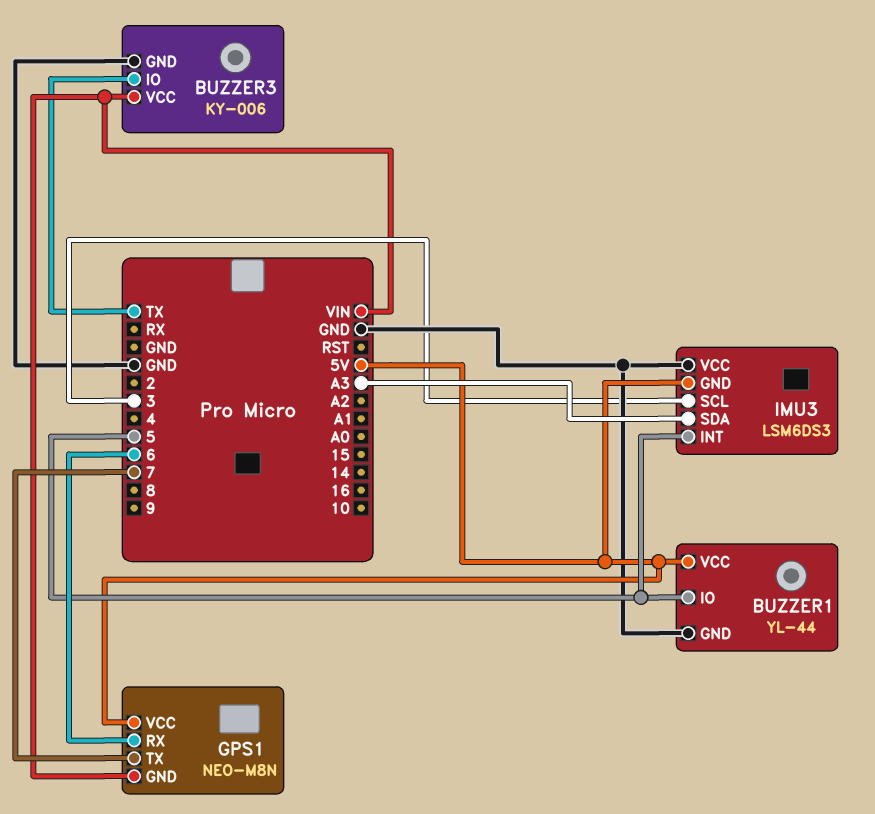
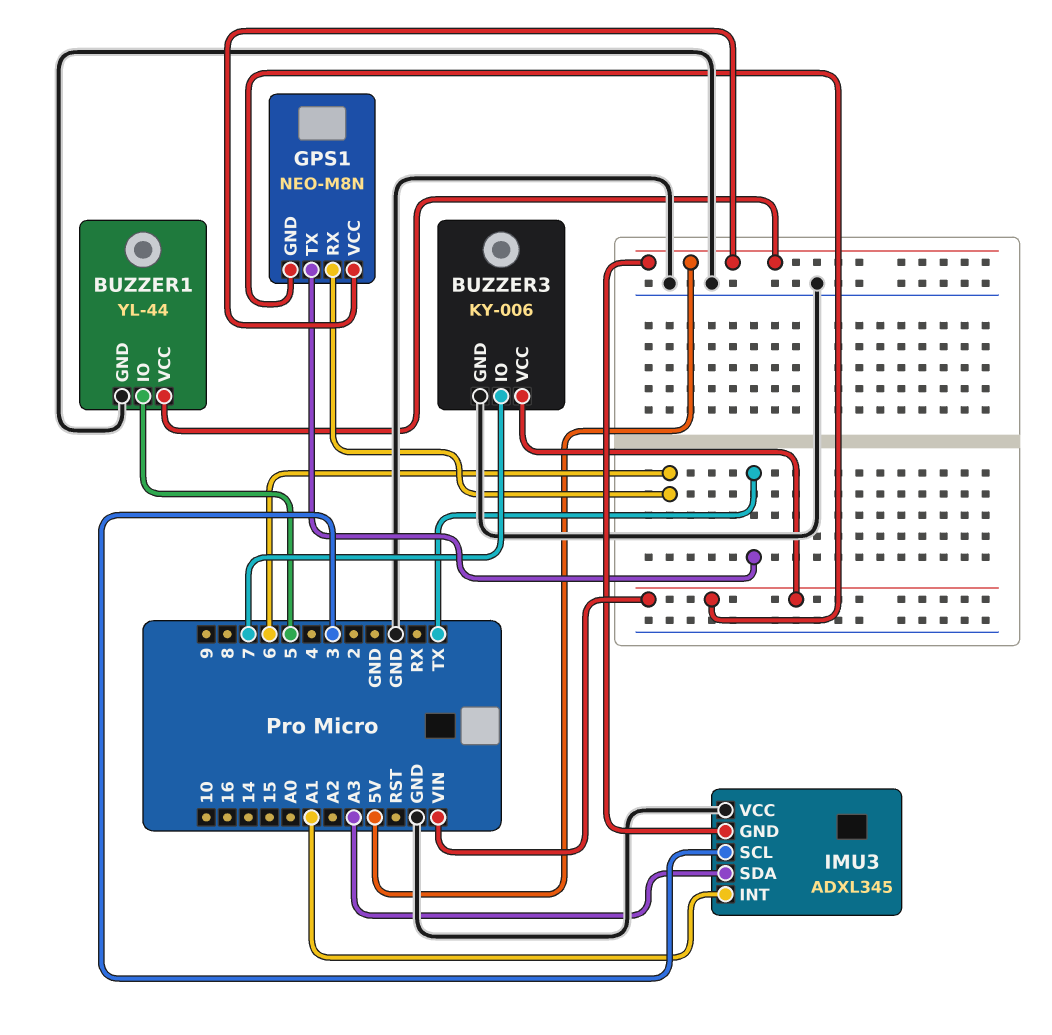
BUZZER3 pin IO: TX -> 7
GPS1 pin TX: 7 -> TX
IMU3: LSM6DS3 -> ADXL345
IMU3 pin INT: 5 -> A1

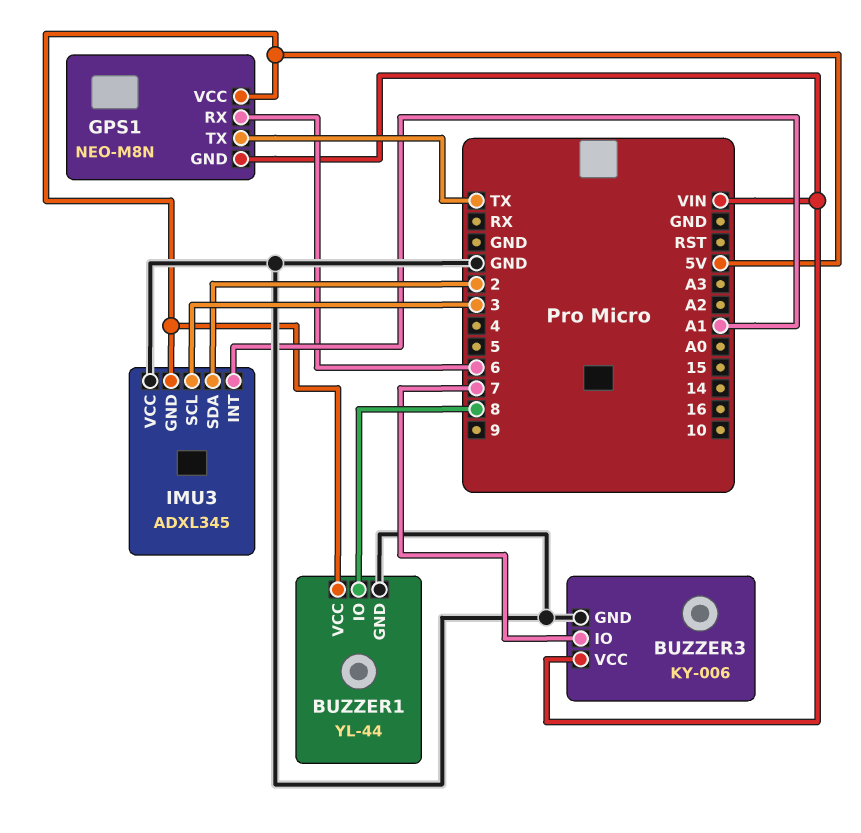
BUZZER1 pin IO: 5 -> 8
IMU3 pin SDA: A3 -> 2

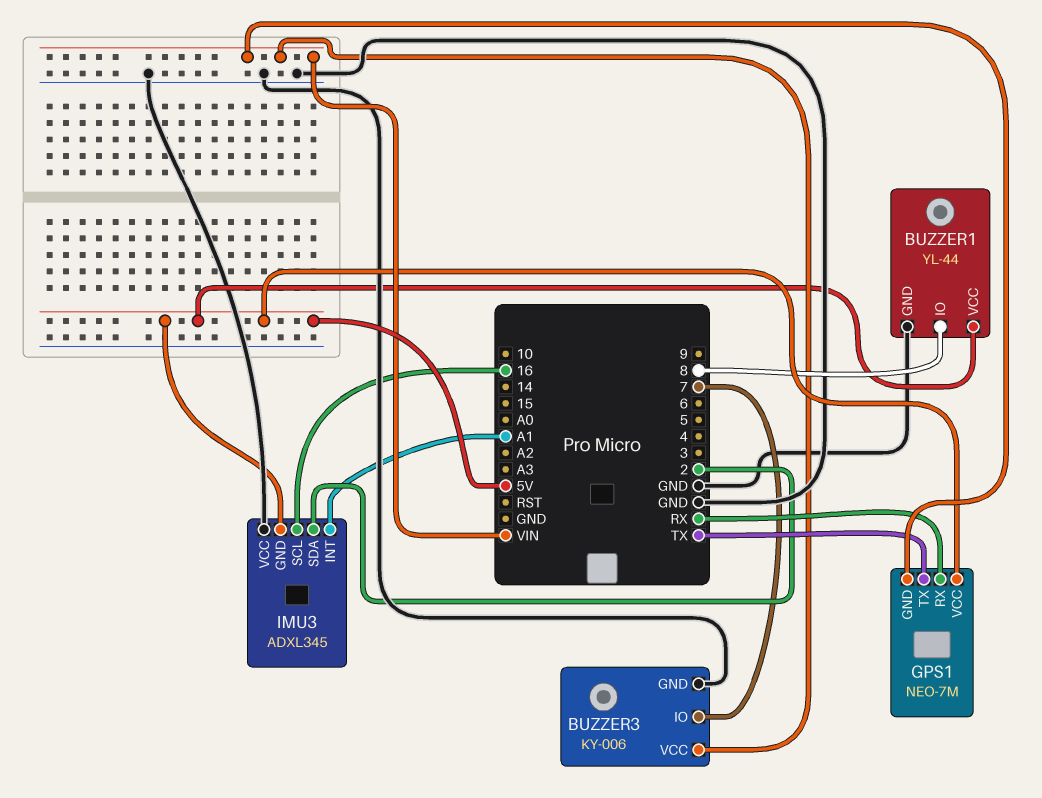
GPS1: NEO-M8N -> NEO-7M
GPS1 pin RX: 6 -> RX
IMU3 pin SCL: 3 -> 16

